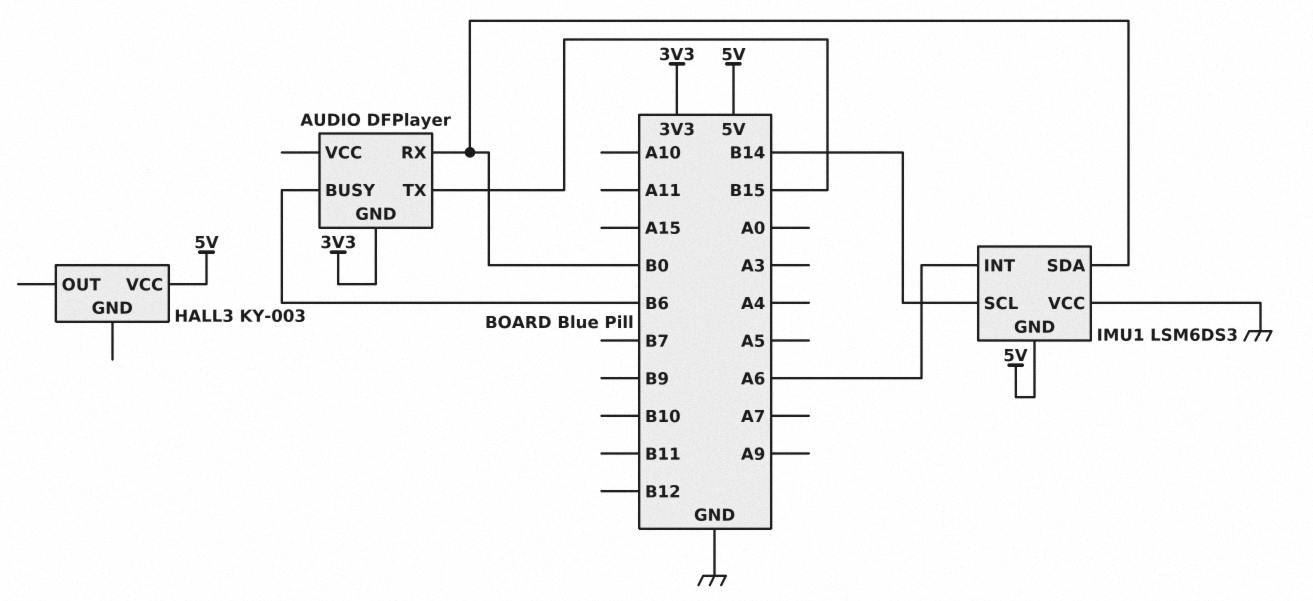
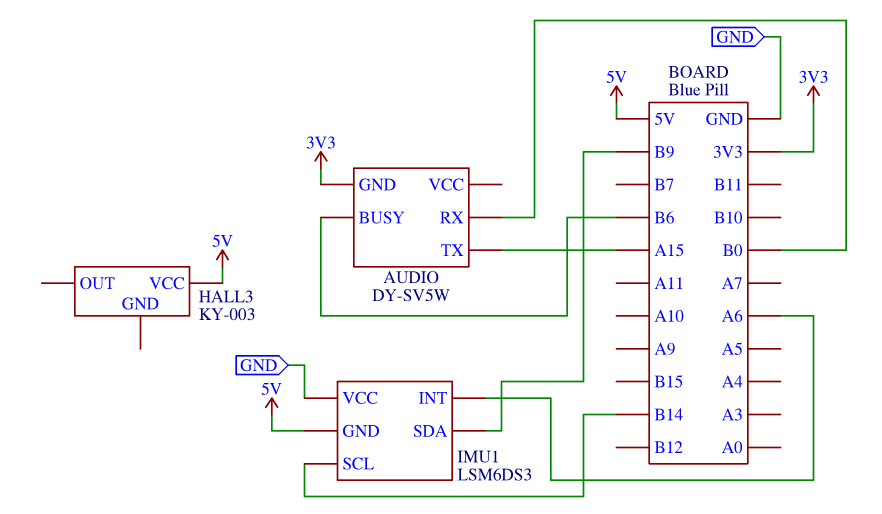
AUDIO: DFPlayer -> DY-SV5W
AUDIO pin TX: B15 -> A15
IMU1 pin SDA: B0 -> B9

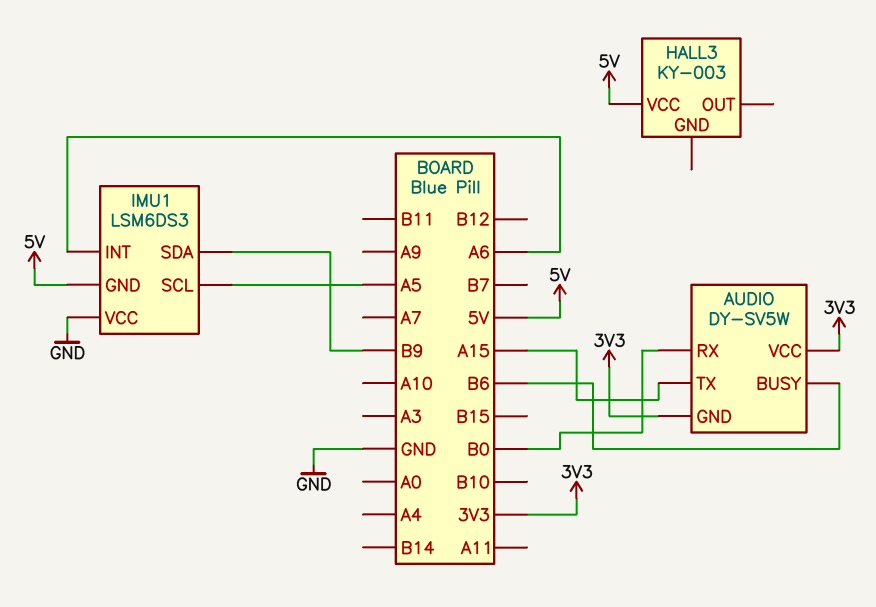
AUDIO pin VCC: none -> 3V3
IMU1 pin SCL: B14 -> A5

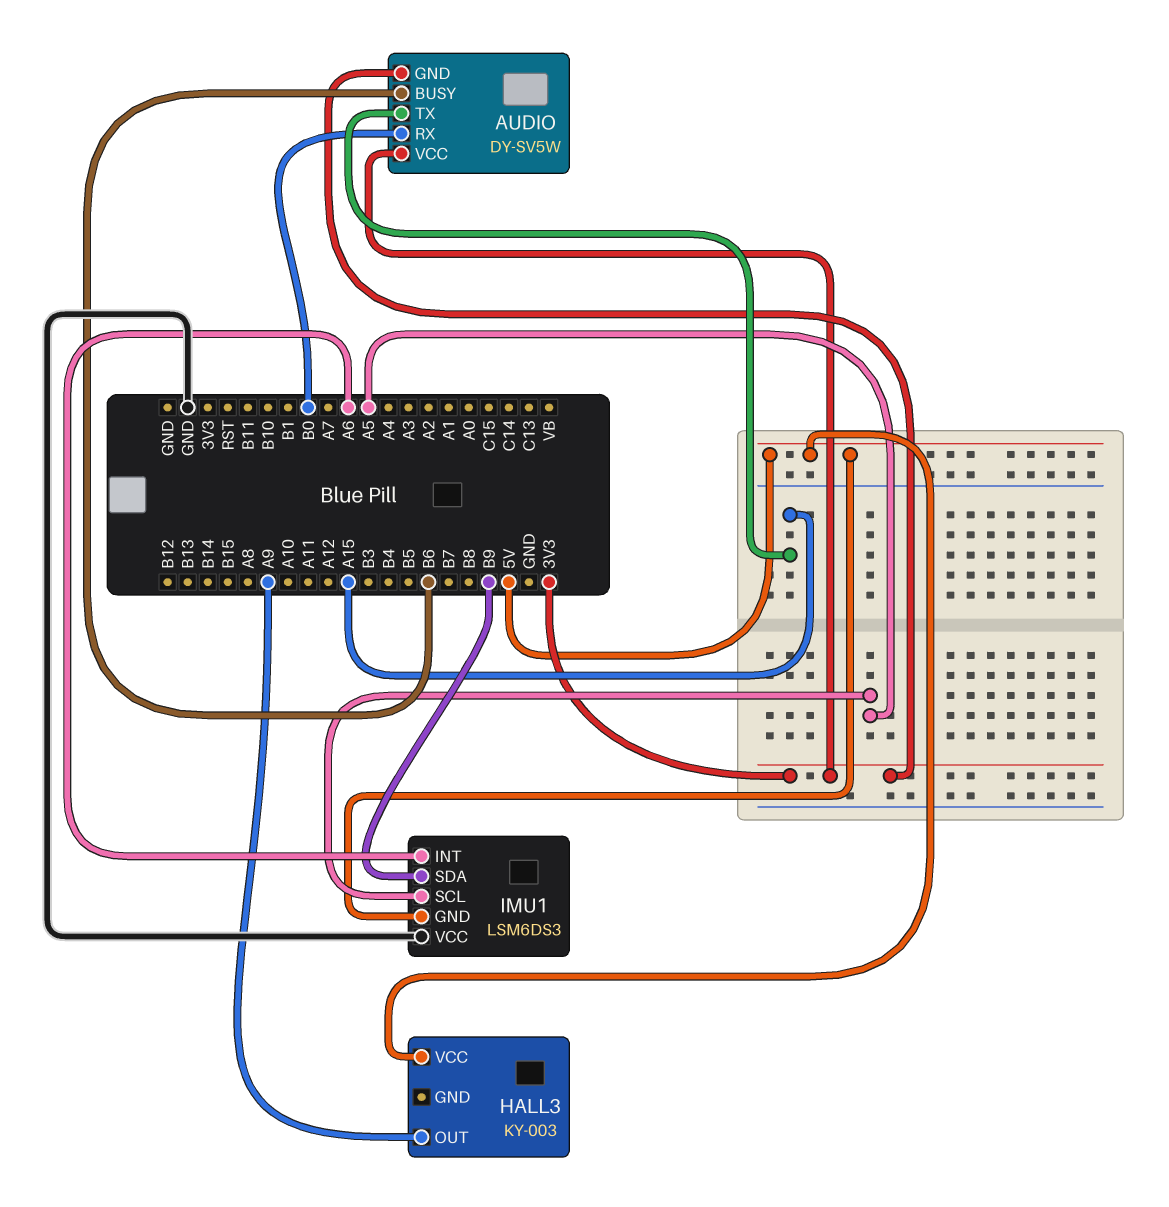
HALL3 pin OUT: none -> A9

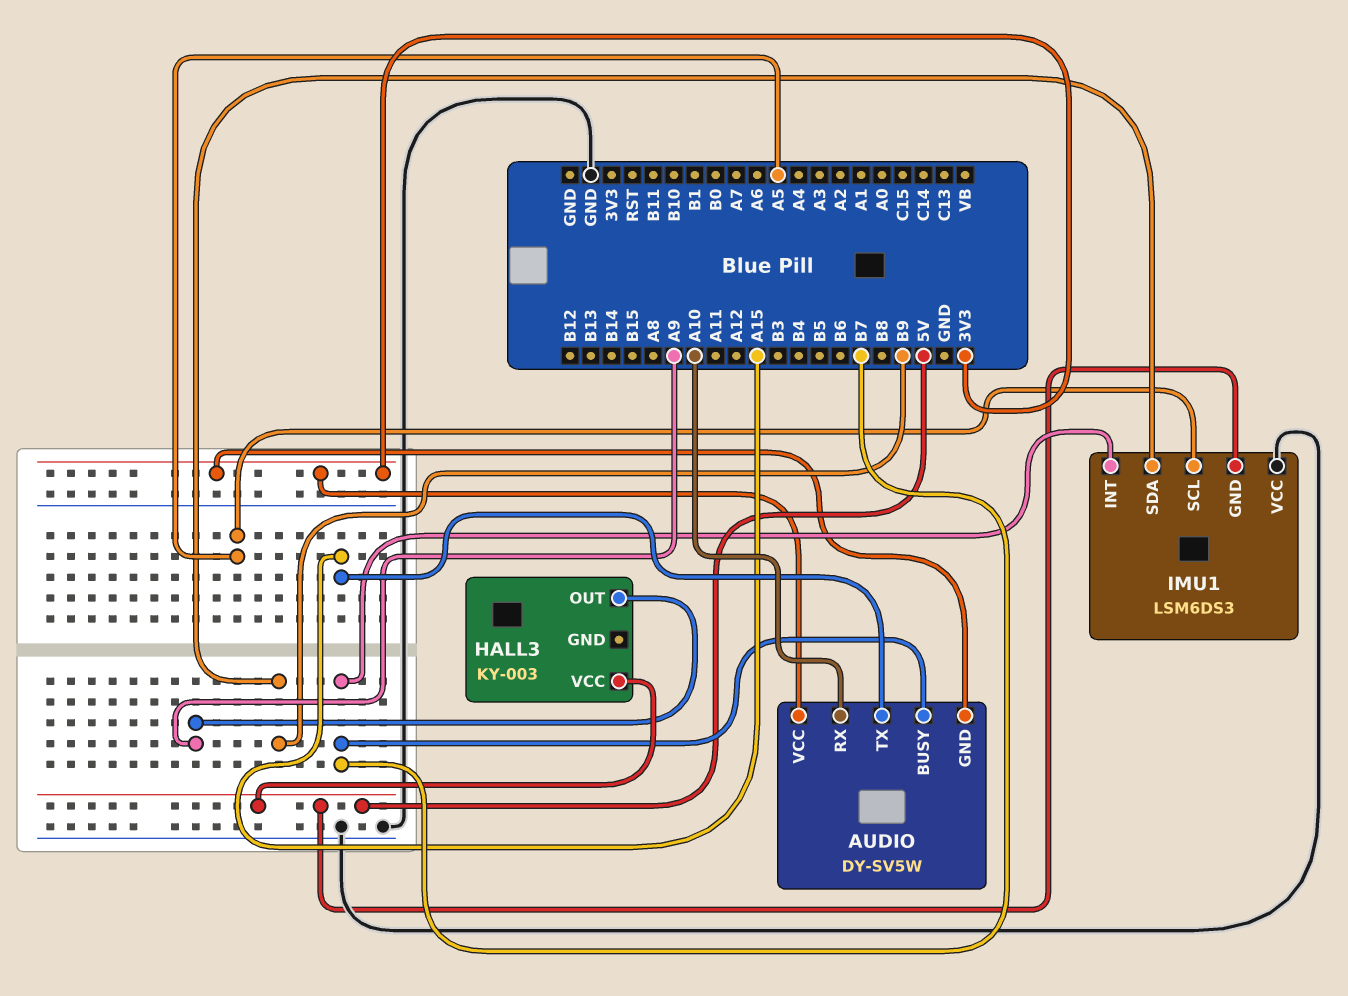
AUDIO pin BUSY: B6 -> B7
AUDIO pin RX: B0 -> A10
IMU1 pin INT: A6 -> B7

